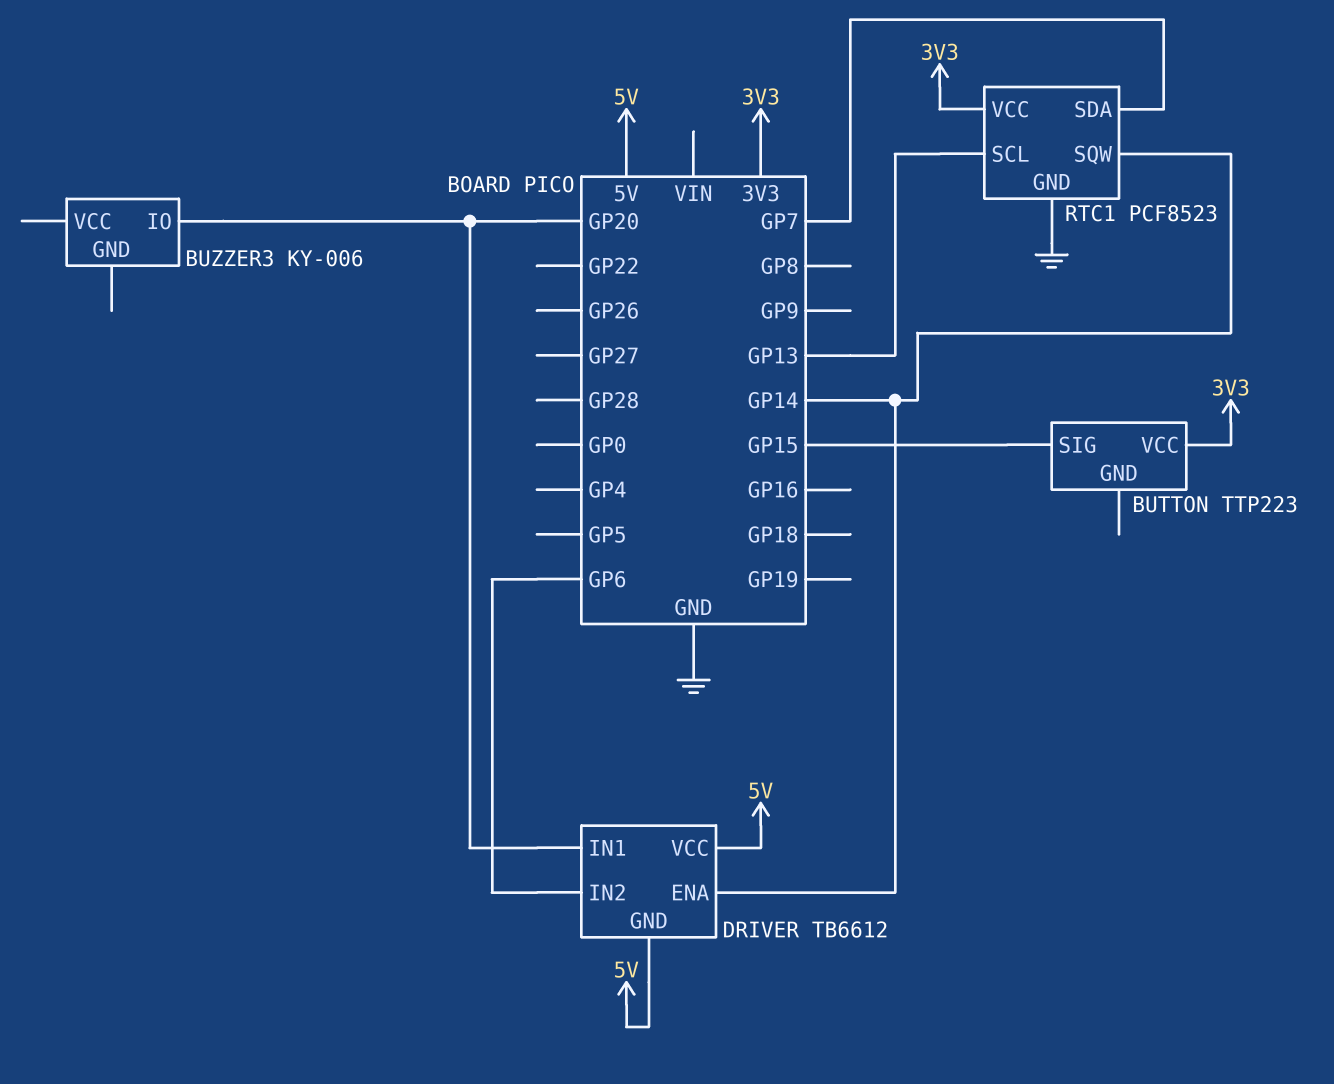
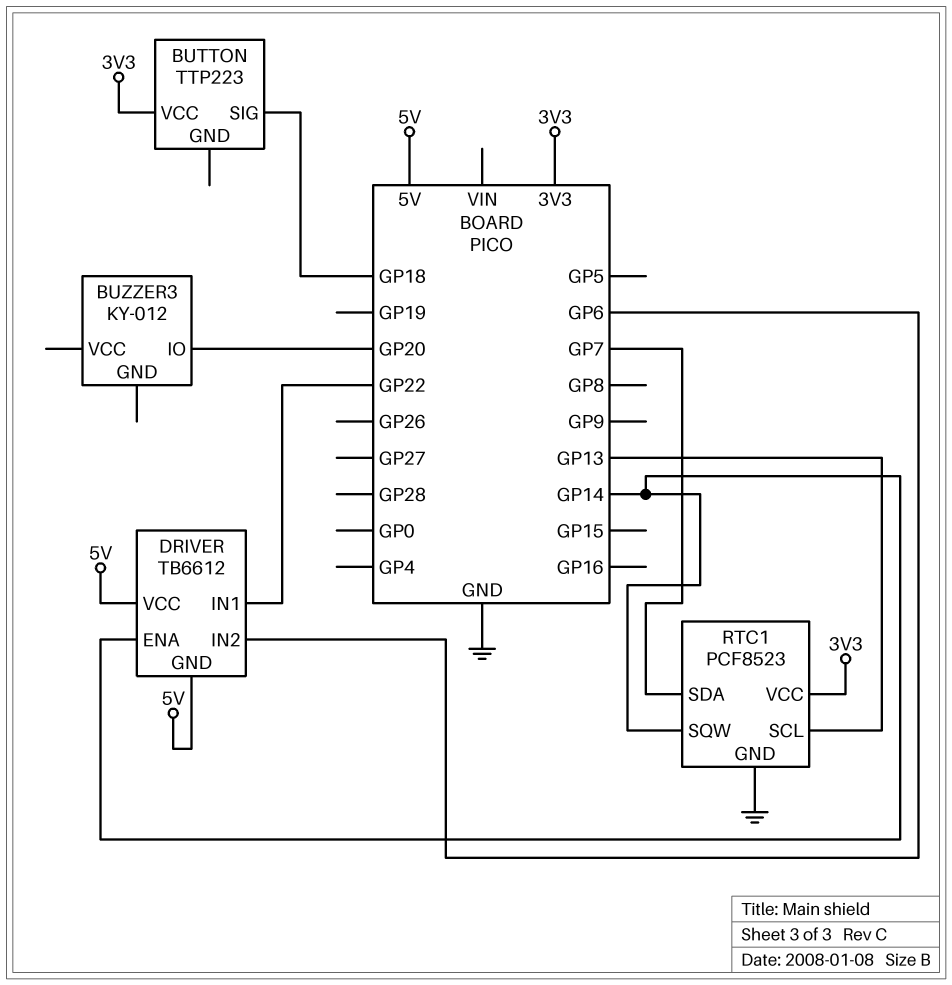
BUTTON pin SIG: GP15 -> GP18
BUZZER3: KY-006 -> KY-012
DRIVER pin IN1: GP20 -> GP22

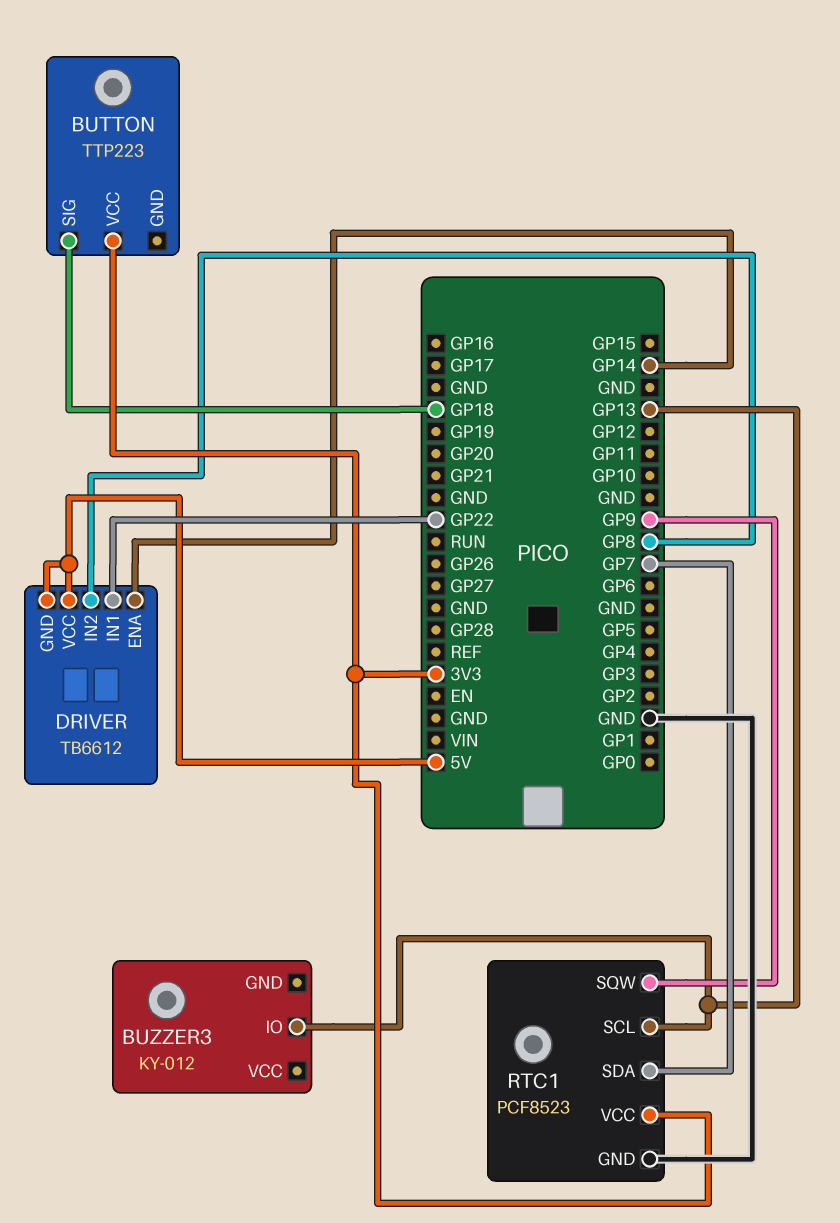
BUZZER3 pin IO: GP20 -> GP13
DRIVER pin IN2: GP6 -> GP8
RTC1 pin SQW: GP14 -> GP9

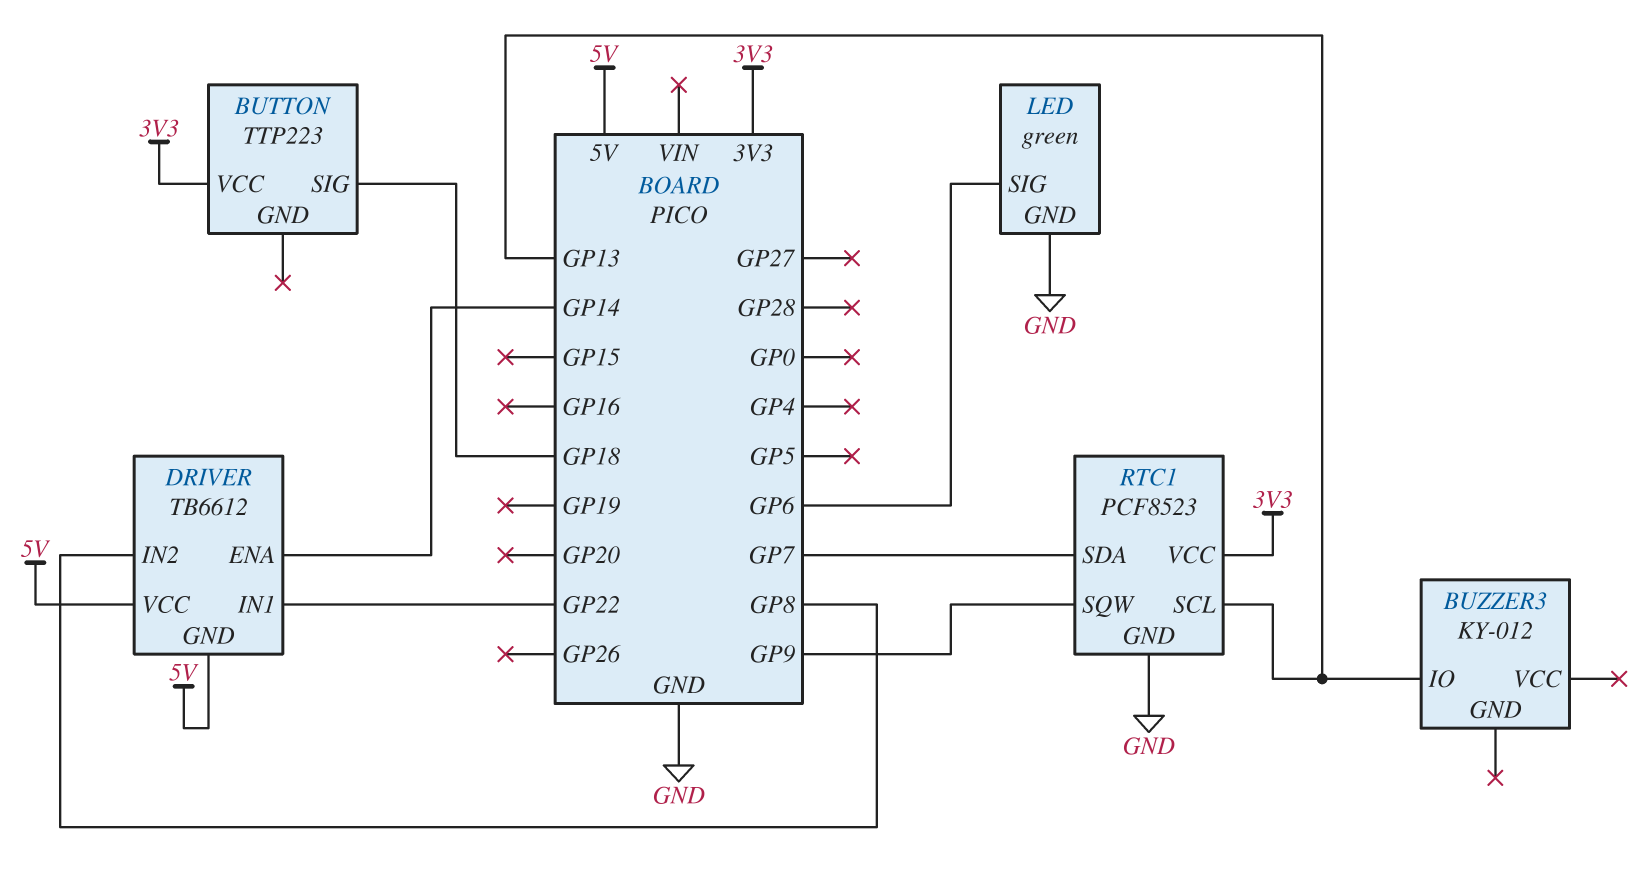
LED: none -> green
LED pin GND: none -> GND
LED pin SIG: none -> GP6

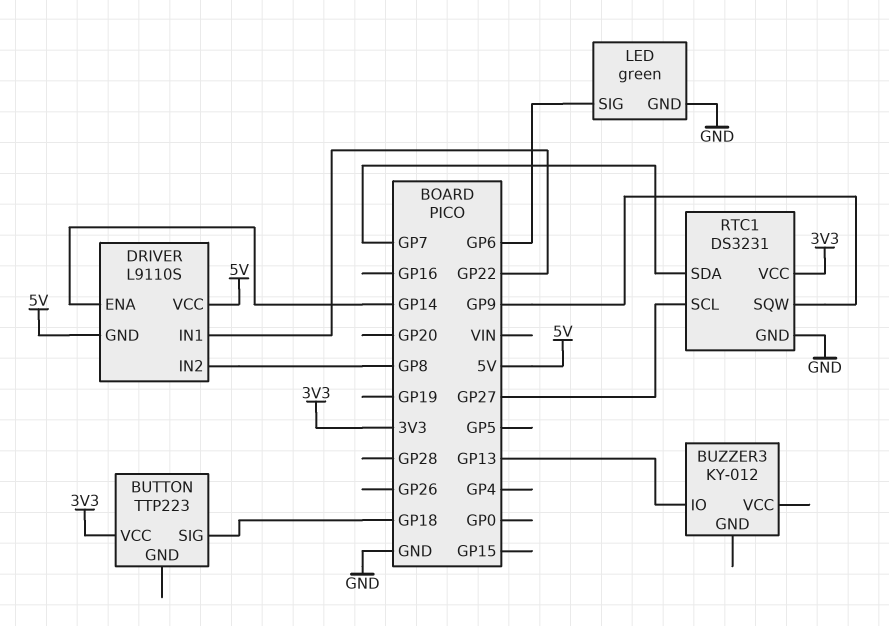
DRIVER: TB6612 -> L9110S
RTC1: PCF8523 -> DS3231
RTC1 pin SCL: GP13 -> GP27

